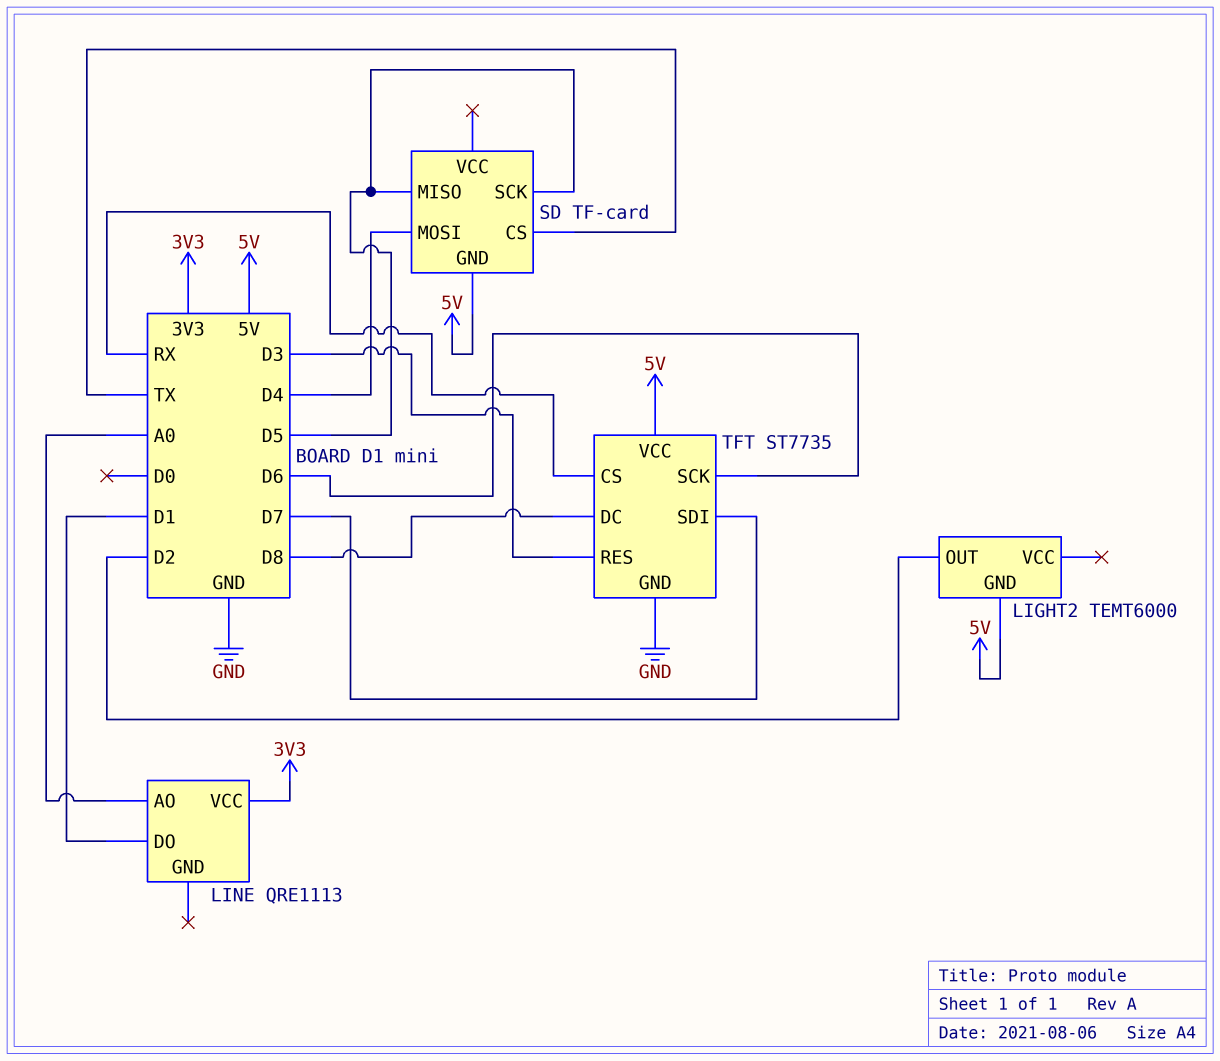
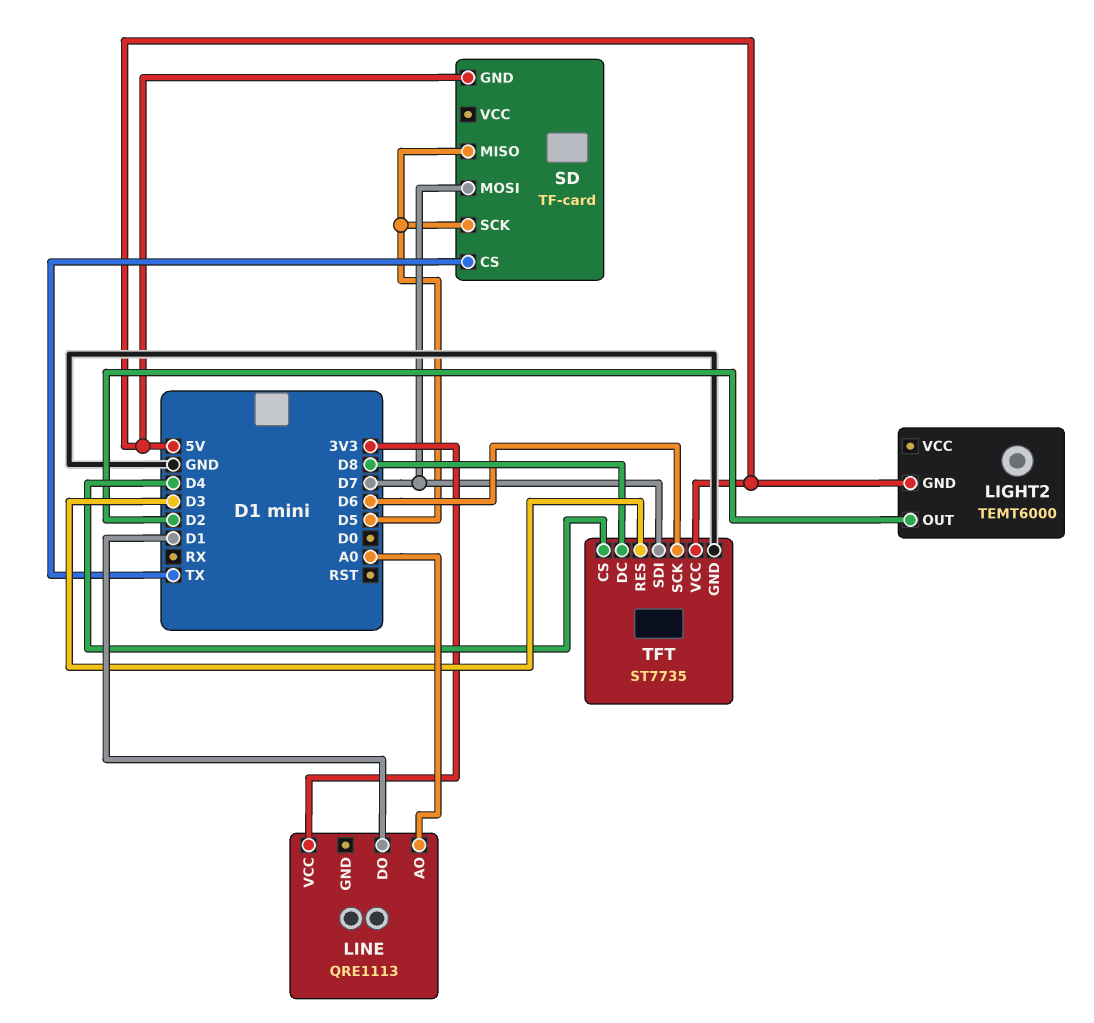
SD pin MOSI: D4 -> D7
TFT pin CS: RX -> D4

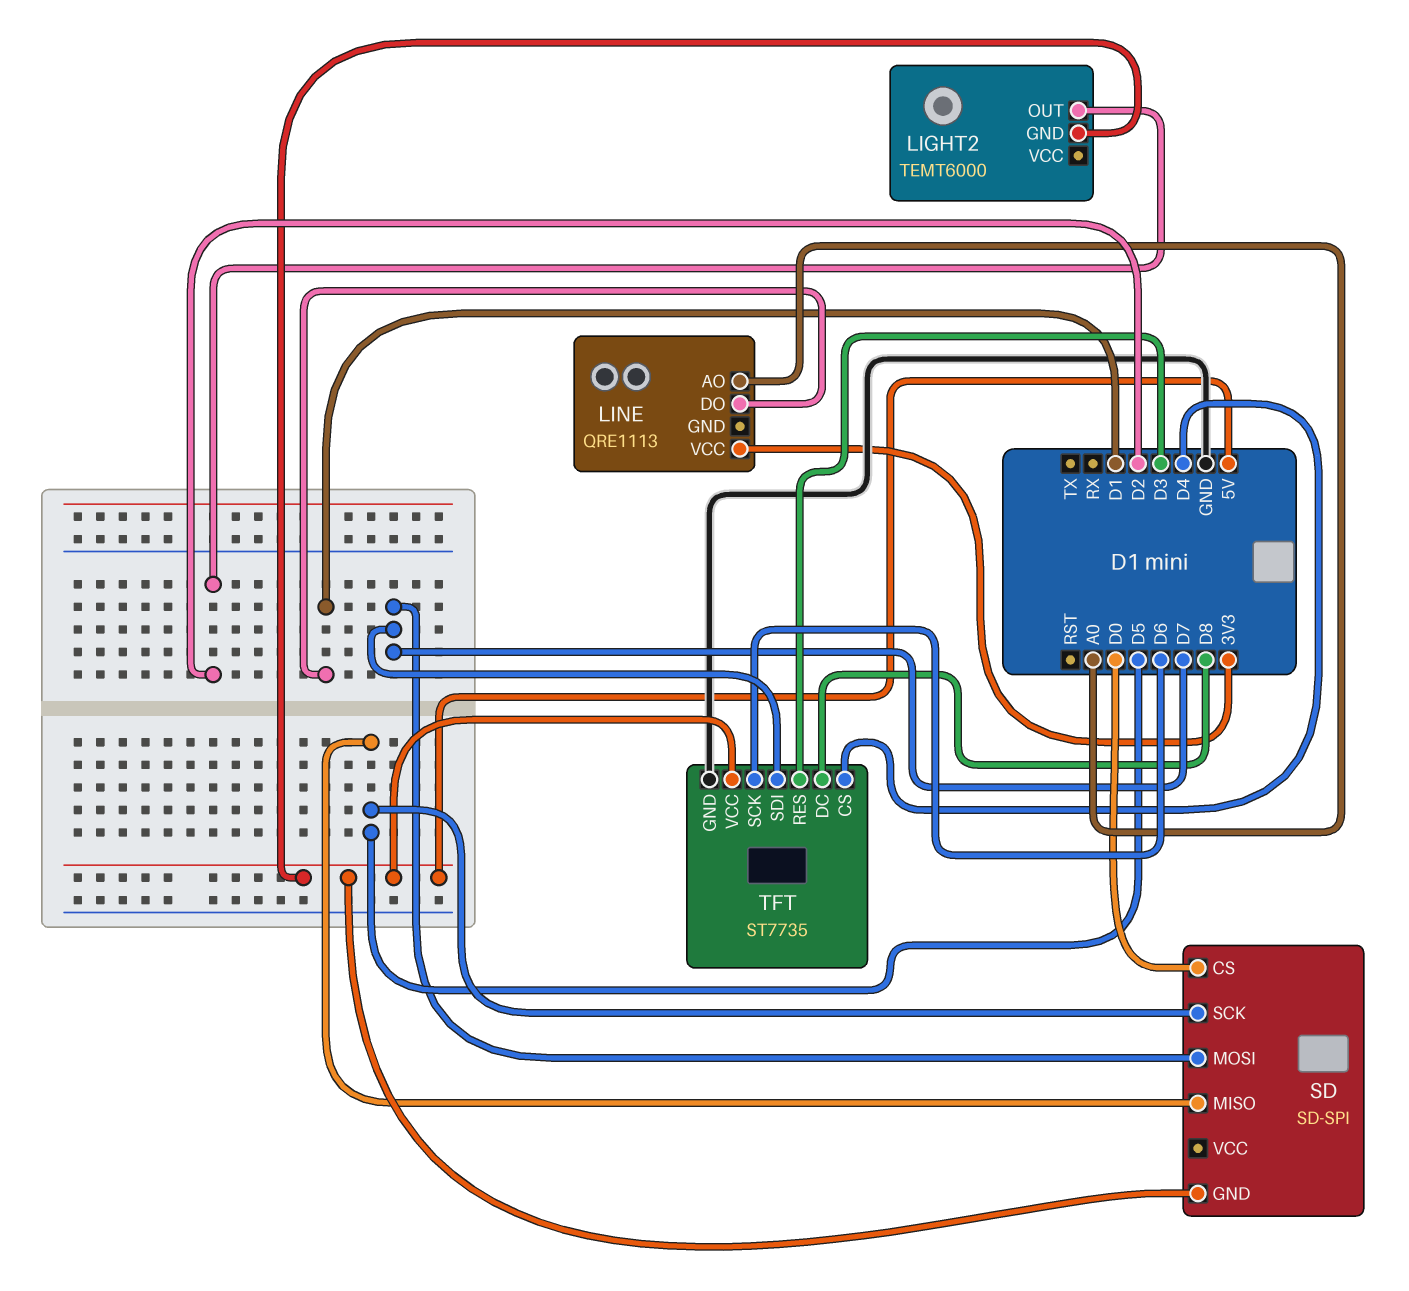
SD: TF-card -> SD-SPI
SD pin CS: TX -> D0

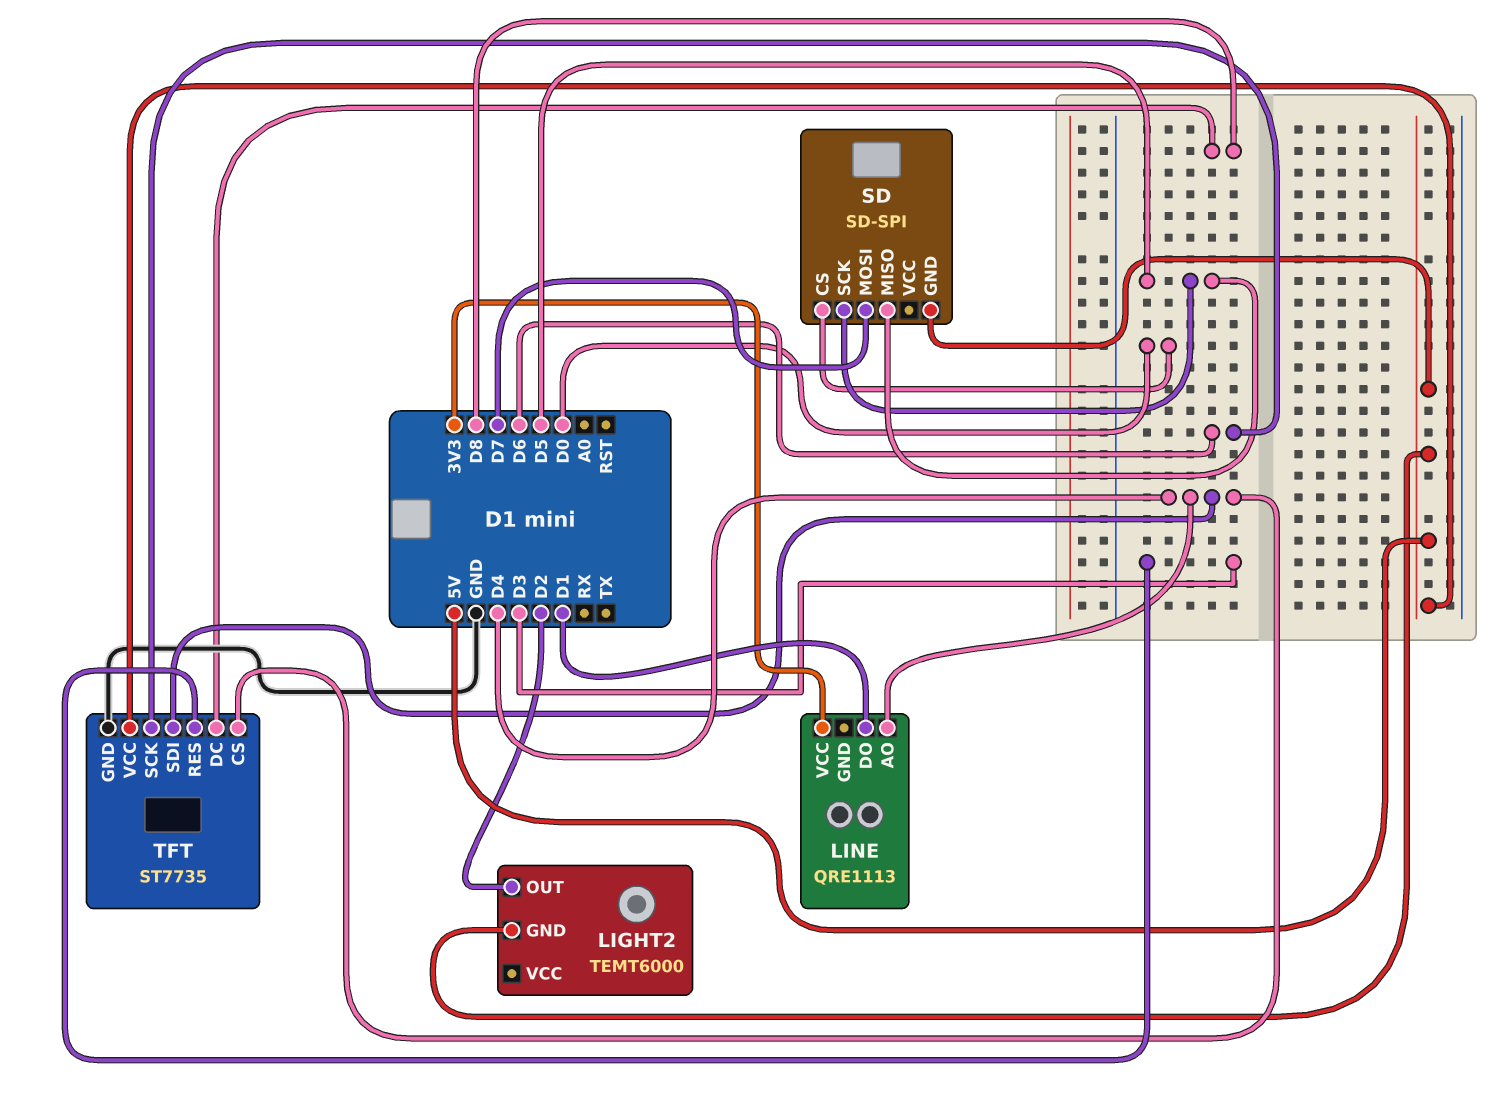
LINE pin AO: A0 -> D4
TFT pin SDI: D7 -> D4

